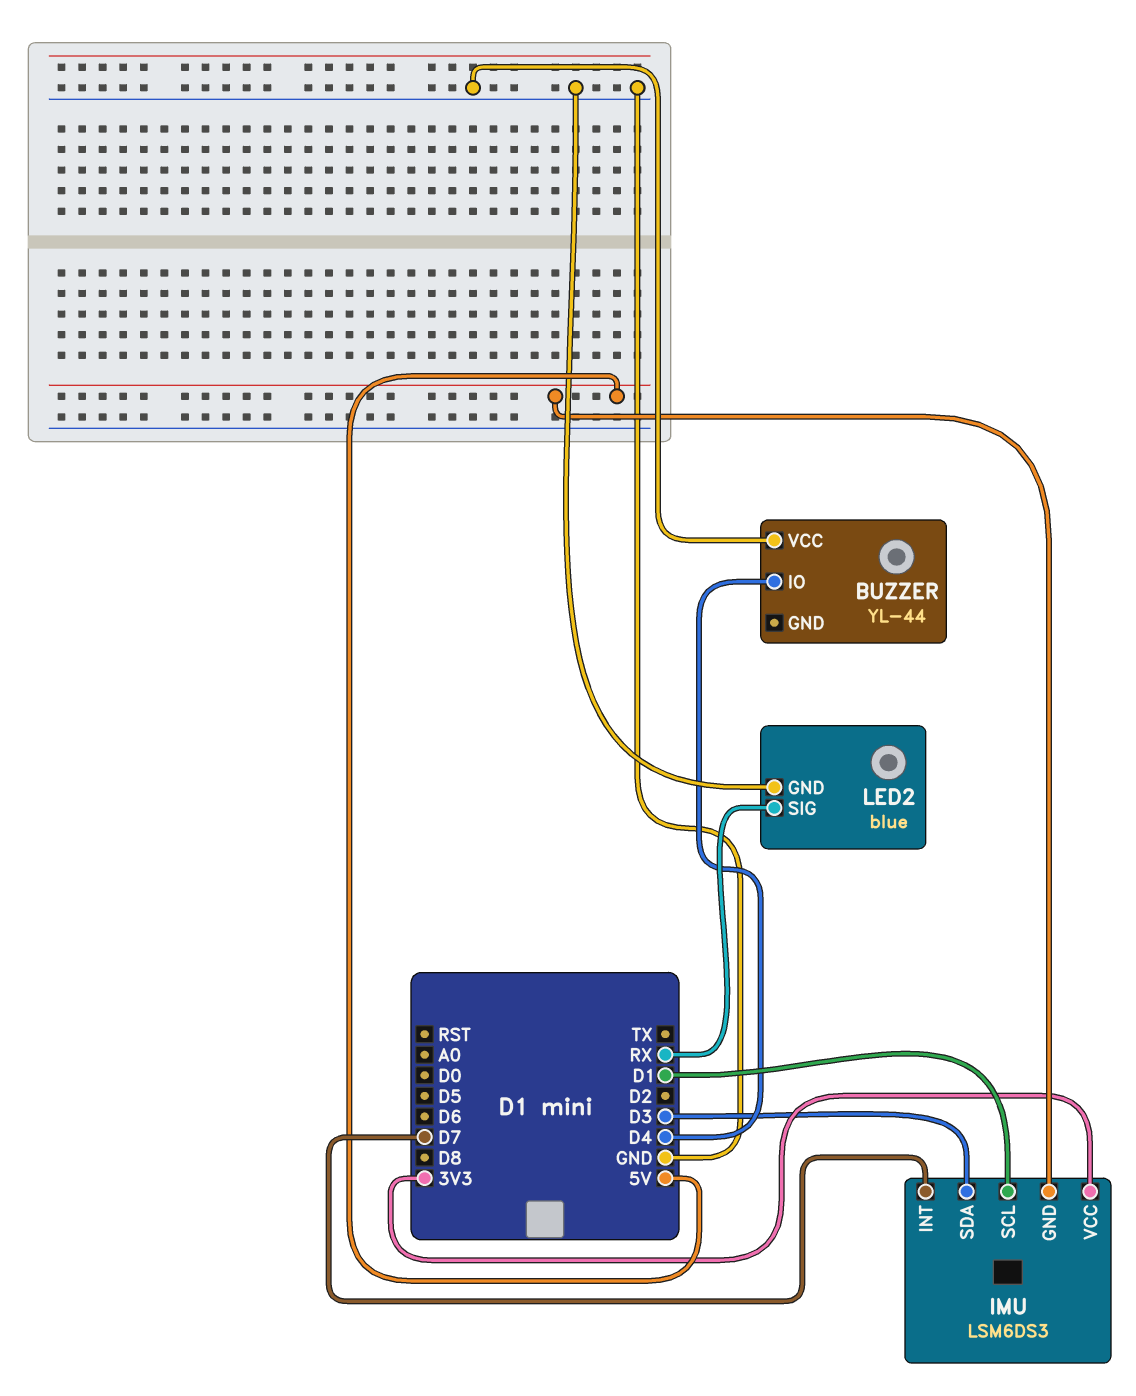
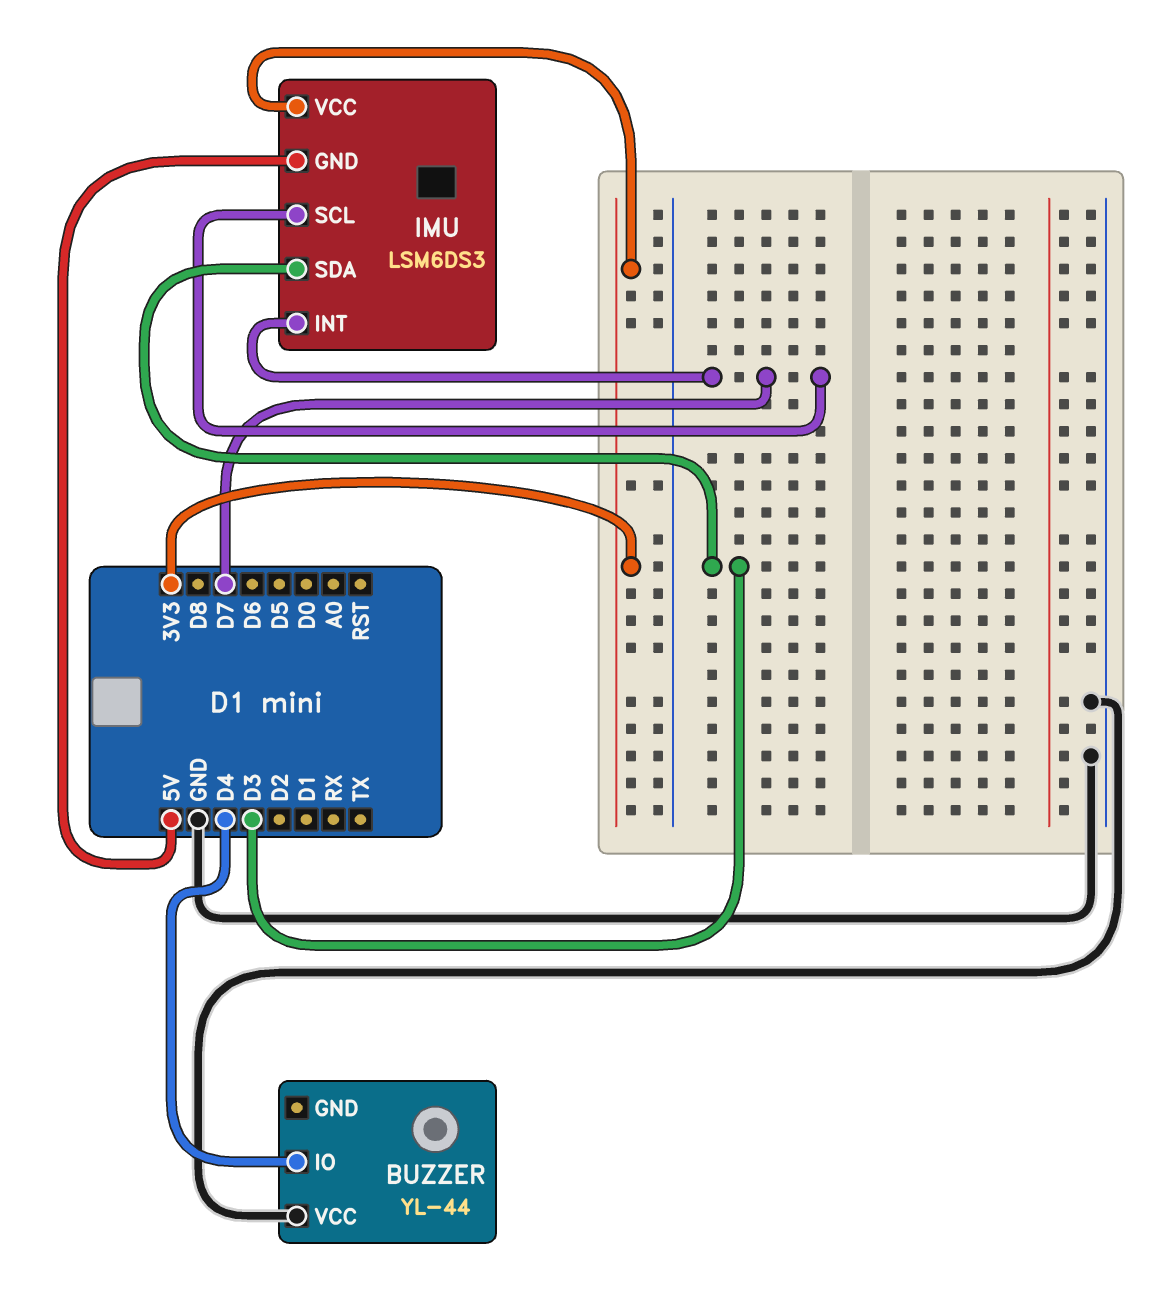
IMU pin SCL: D1 -> D7
LED2: blue -> none
LED2 pin GND: GND -> none
LED2 pin SIG: RX -> none

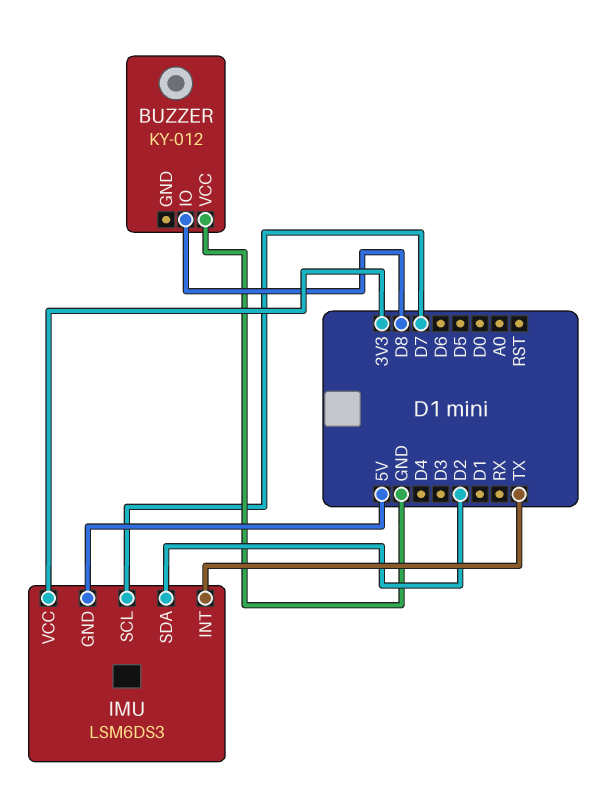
BUZZER: YL-44 -> KY-012
BUZZER pin IO: D4 -> D8
IMU pin INT: D7 -> TX
IMU pin SDA: D3 -> D2

